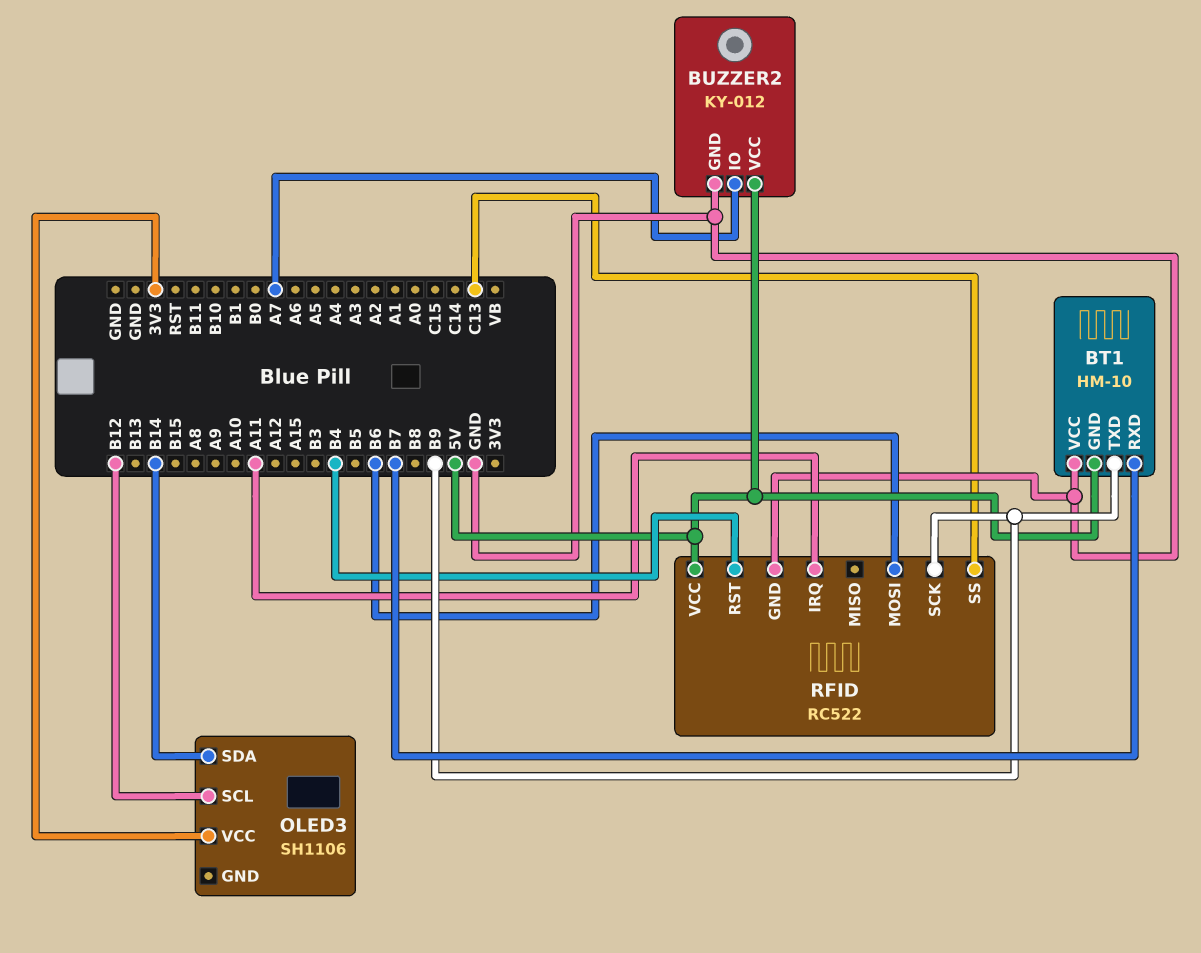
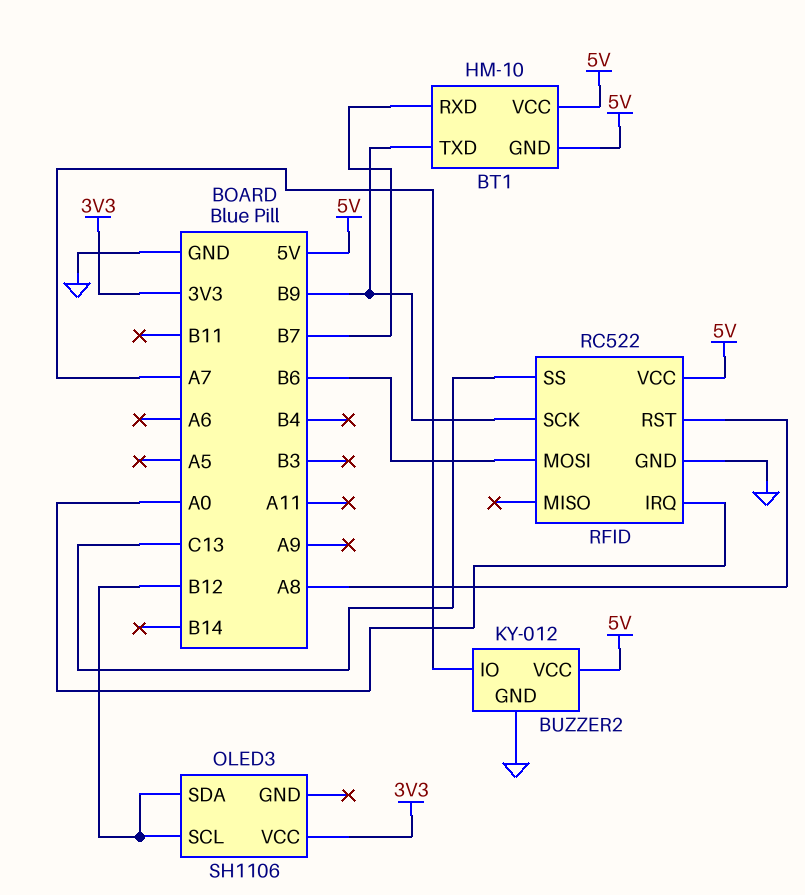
BT1 pin VCC: GND -> 5V
OLED3 pin SDA: B14 -> B12
RFID pin IRQ: A11 -> A0
RFID pin RST: B4 -> A8

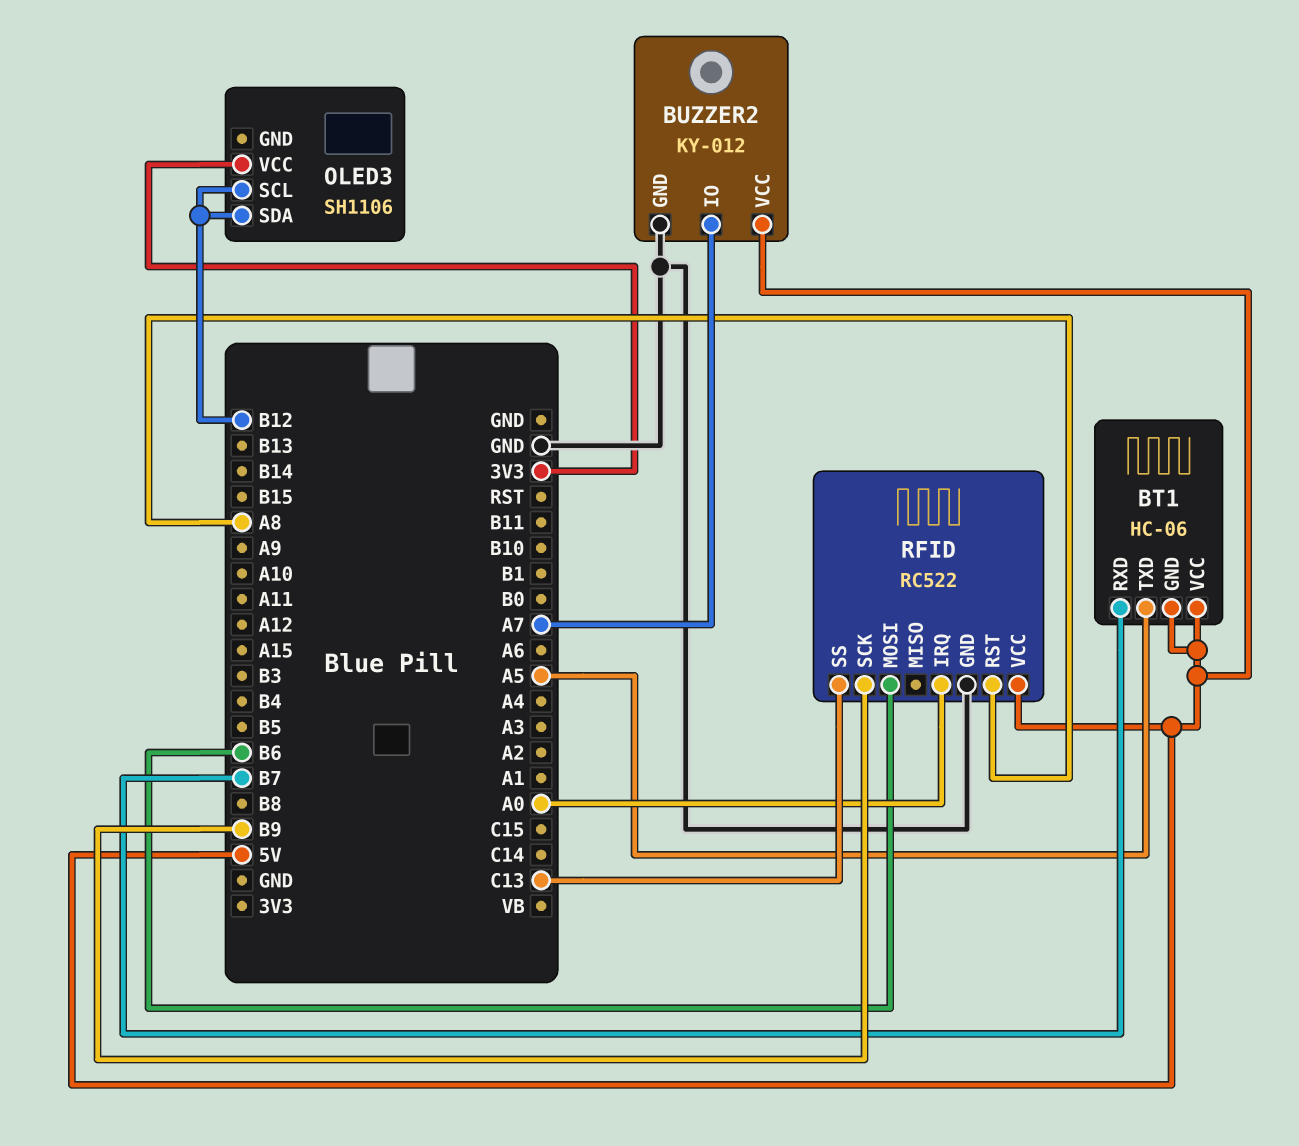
BT1: HM-10 -> HC-06
BT1 pin TXD: B9 -> A5

